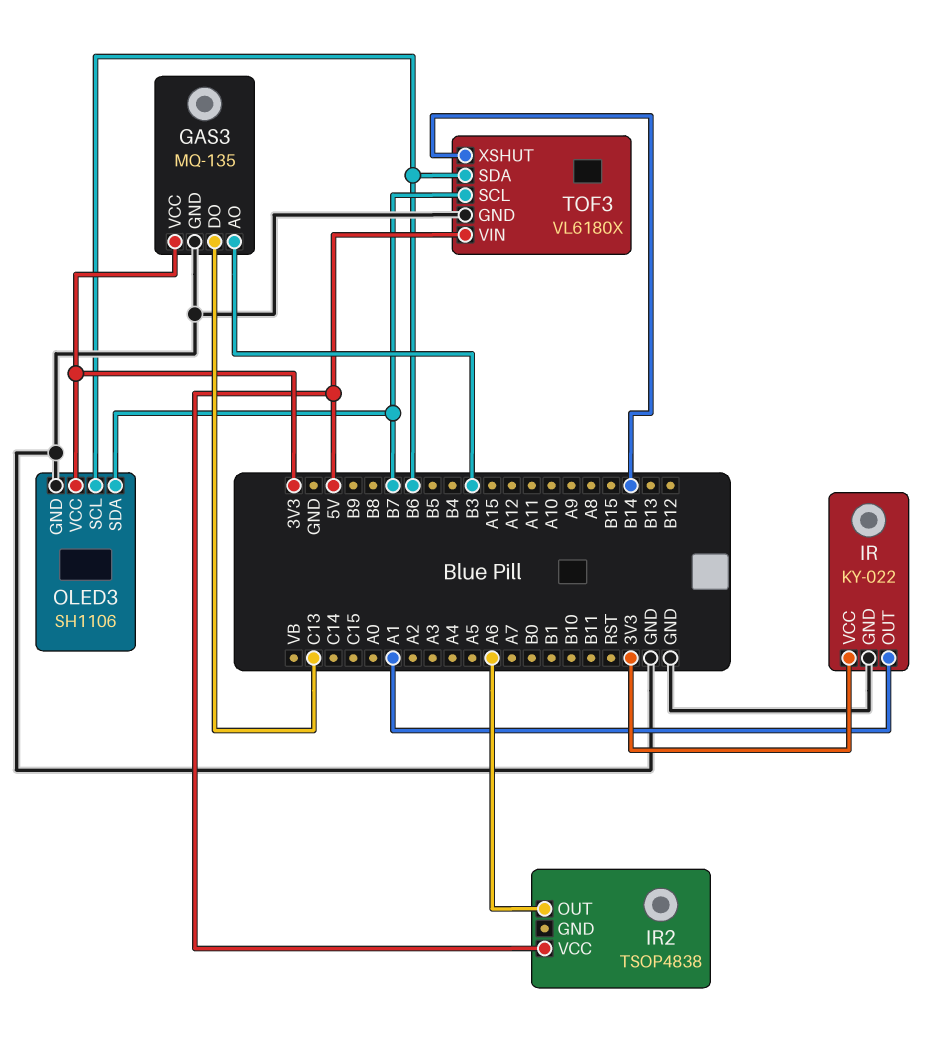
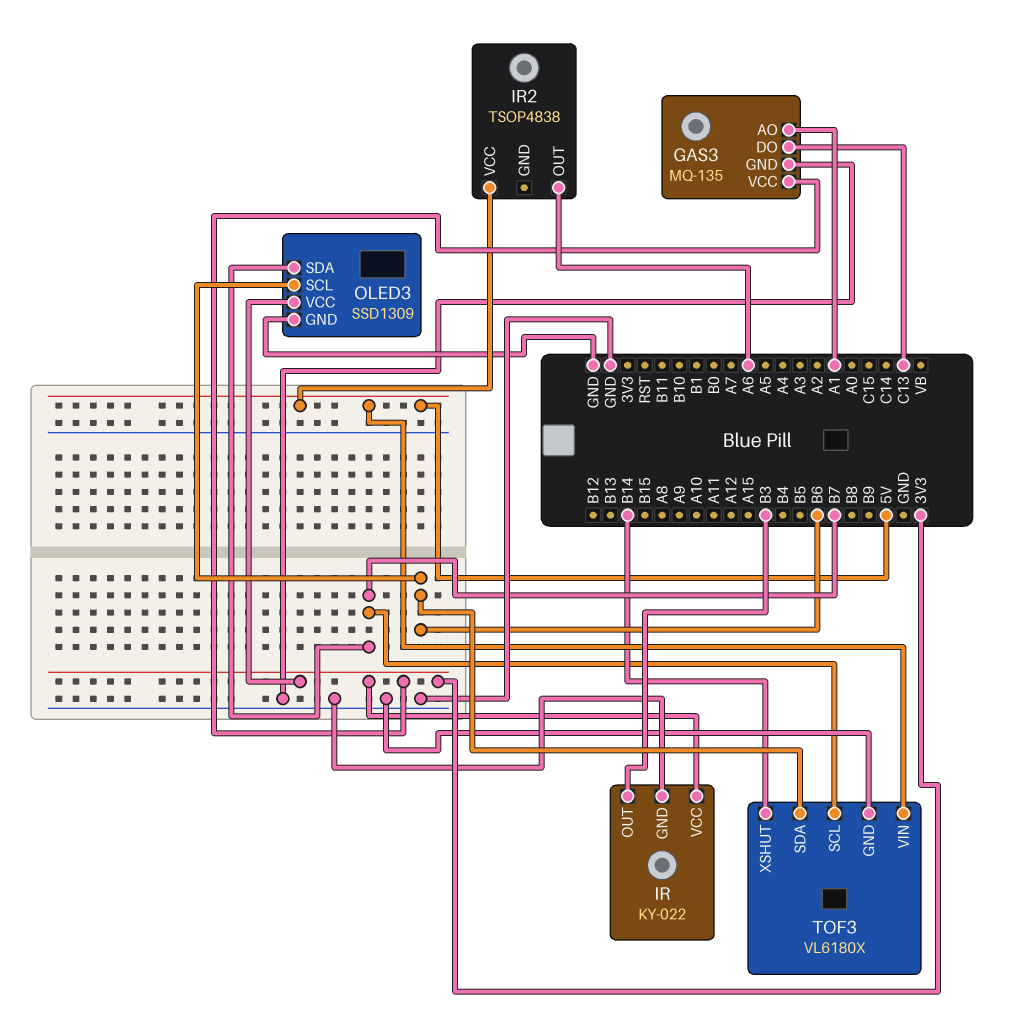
GAS3 pin AO: B3 -> A1
IR pin OUT: A1 -> B3
OLED3: SH1106 -> SSD1309

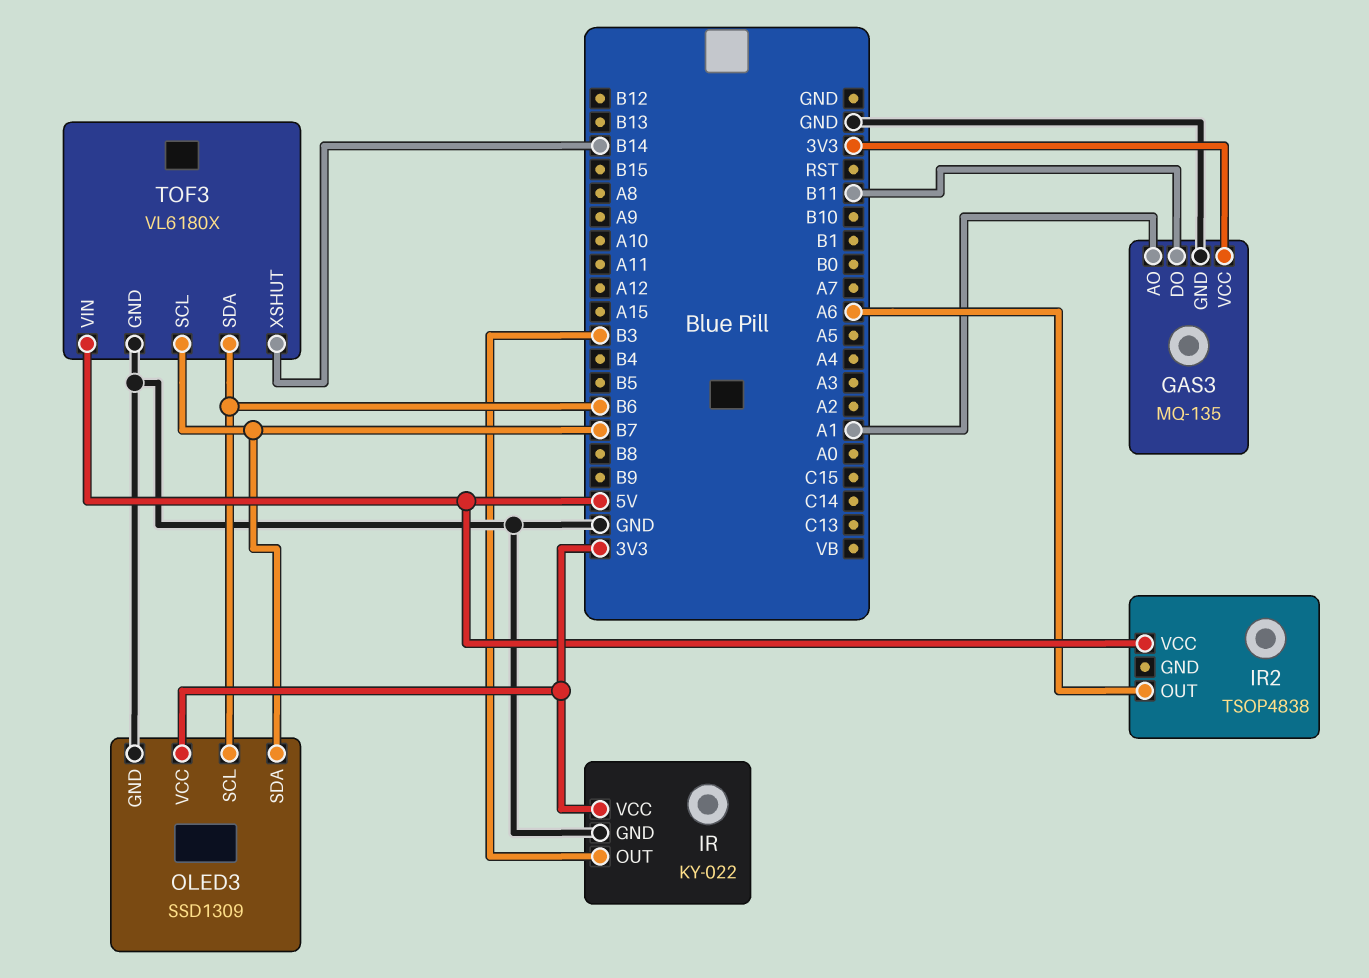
GAS3 pin DO: C13 -> B11

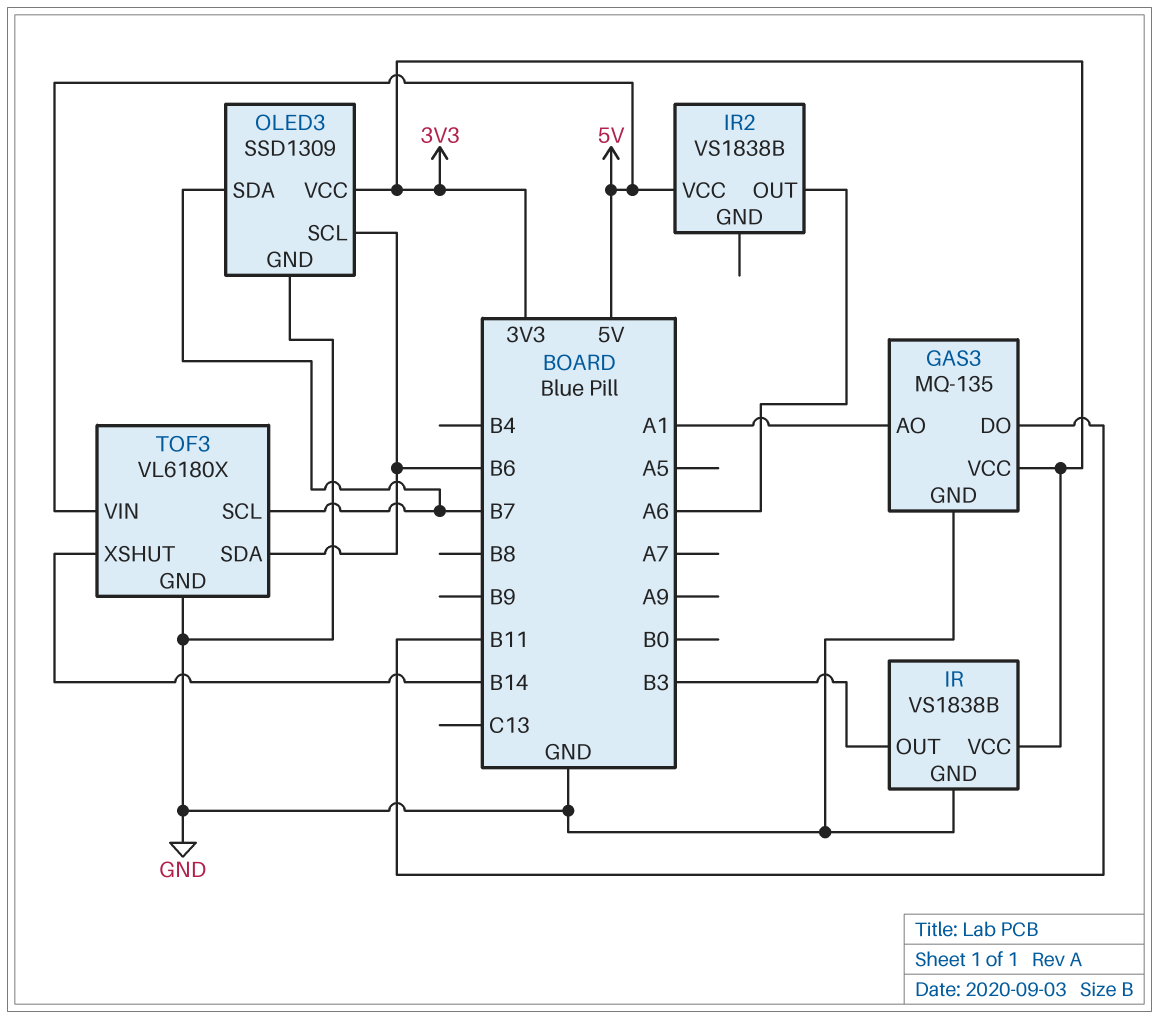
IR: KY-022 -> VS1838B
IR2: TSOP4838 -> VS1838B

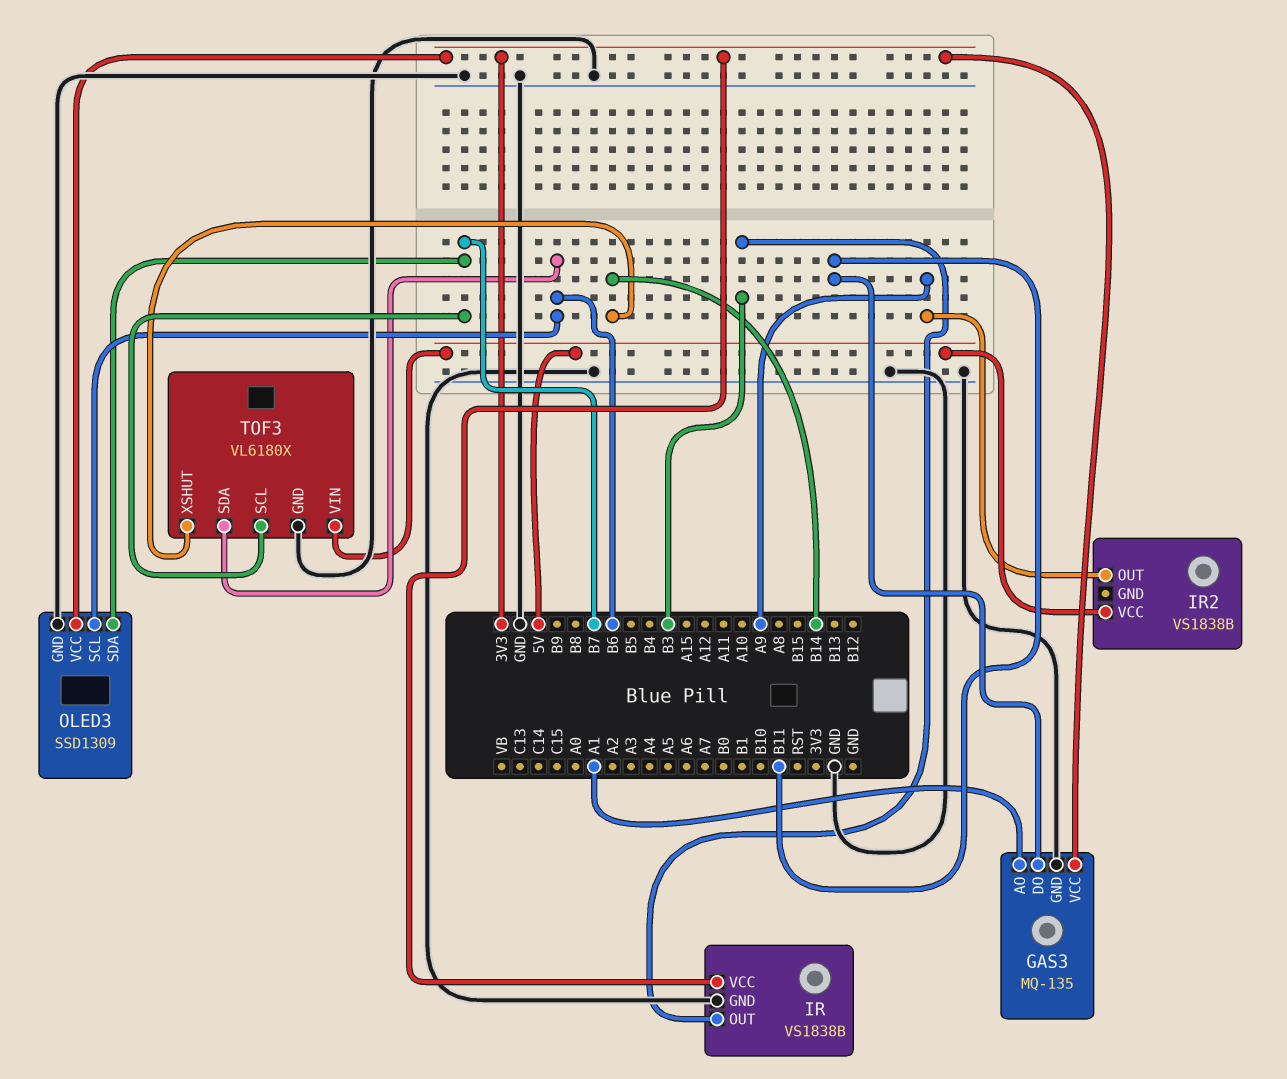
IR2 pin OUT: A6 -> A9

